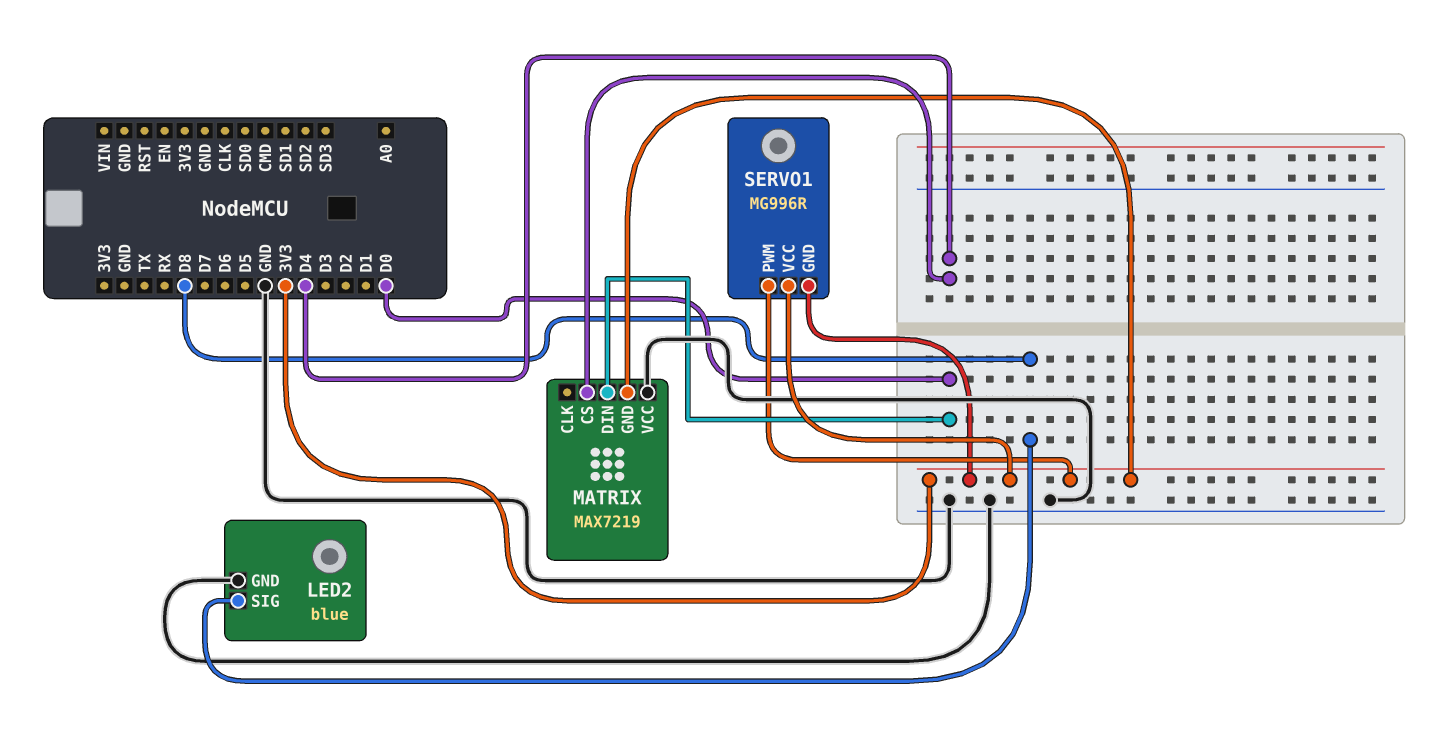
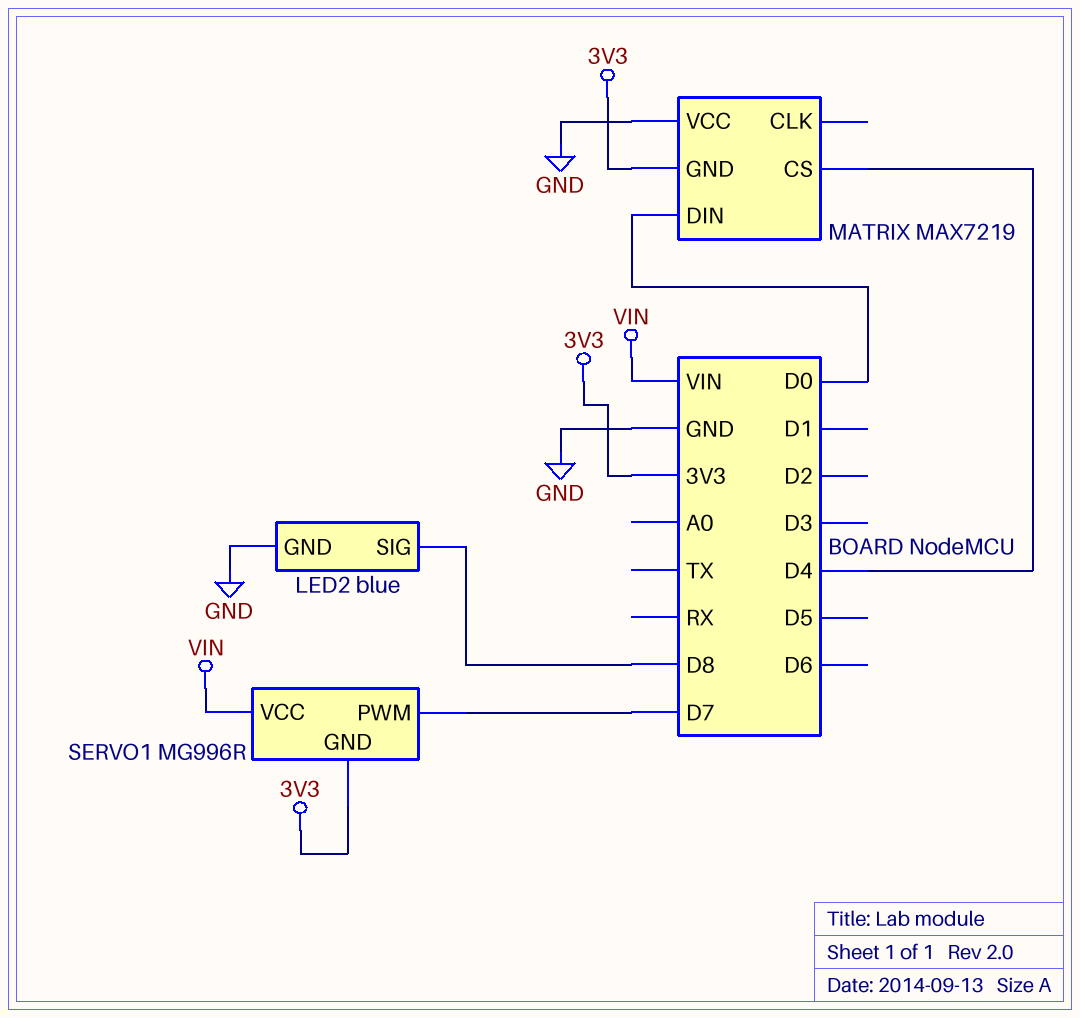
SERVO1 pin PWM: 3V3 -> D7
SERVO1 pin VCC: 3V3 -> VIN

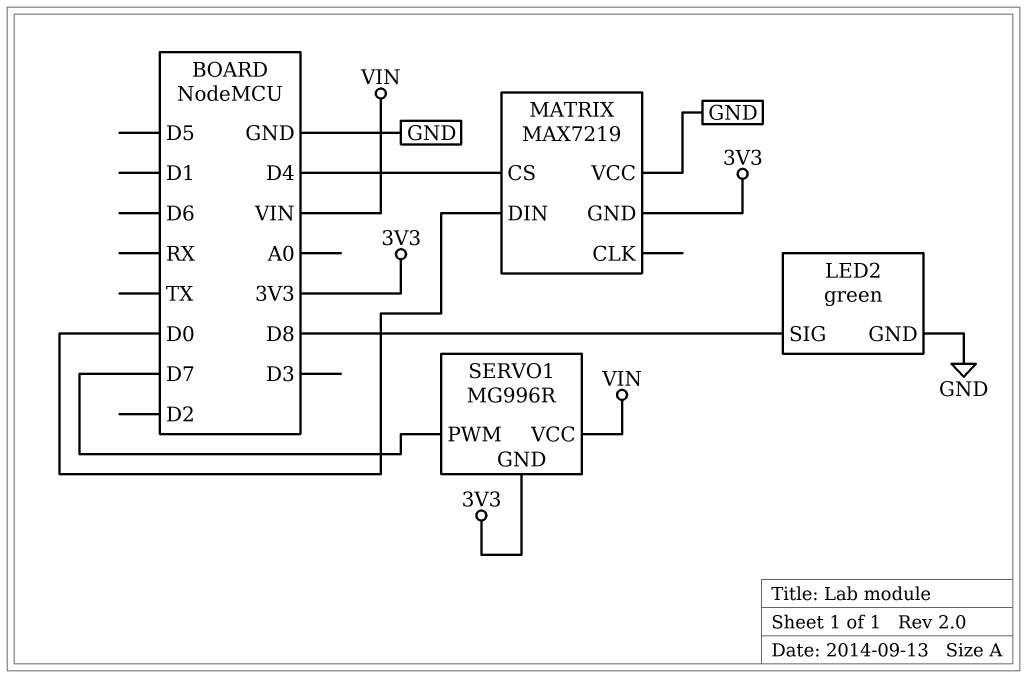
LED2: blue -> green

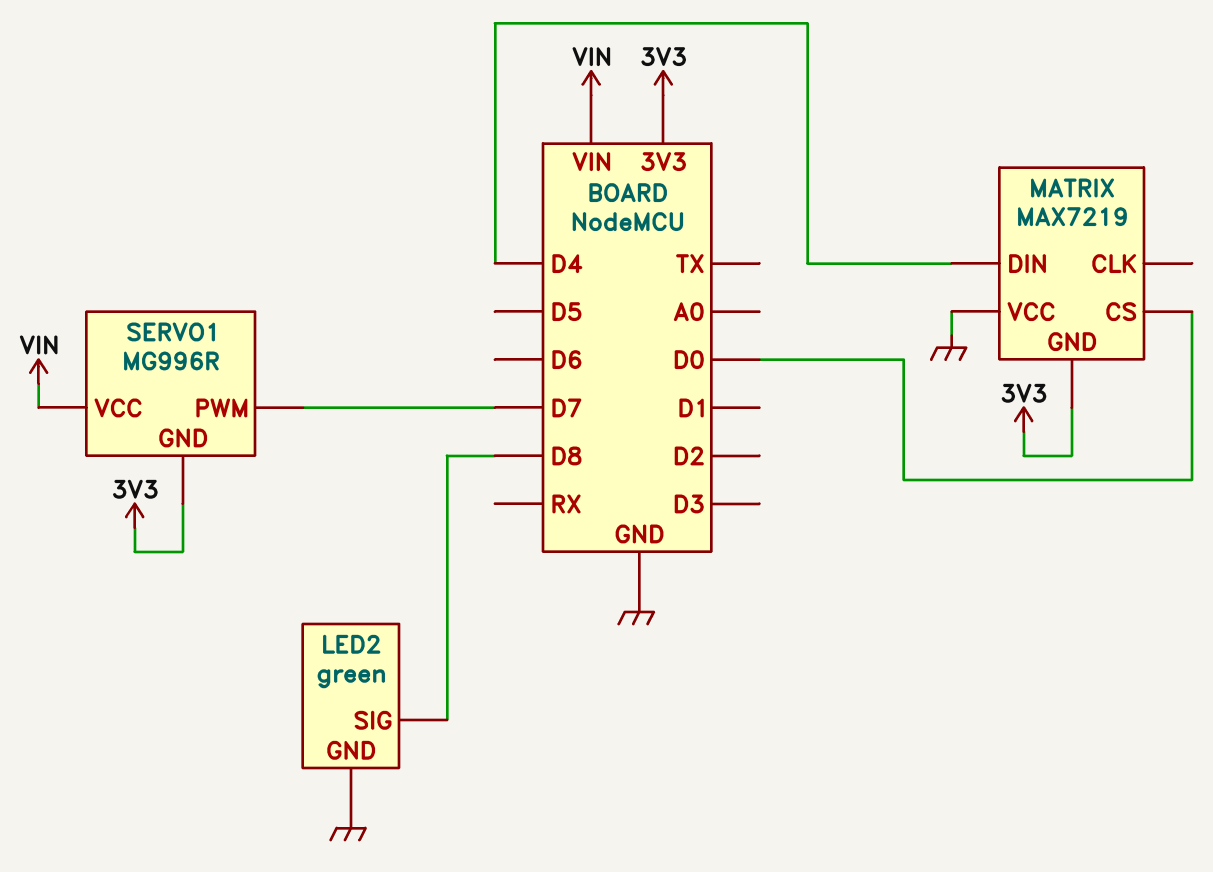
MATRIX pin CS: D4 -> D0
MATRIX pin DIN: D0 -> D4

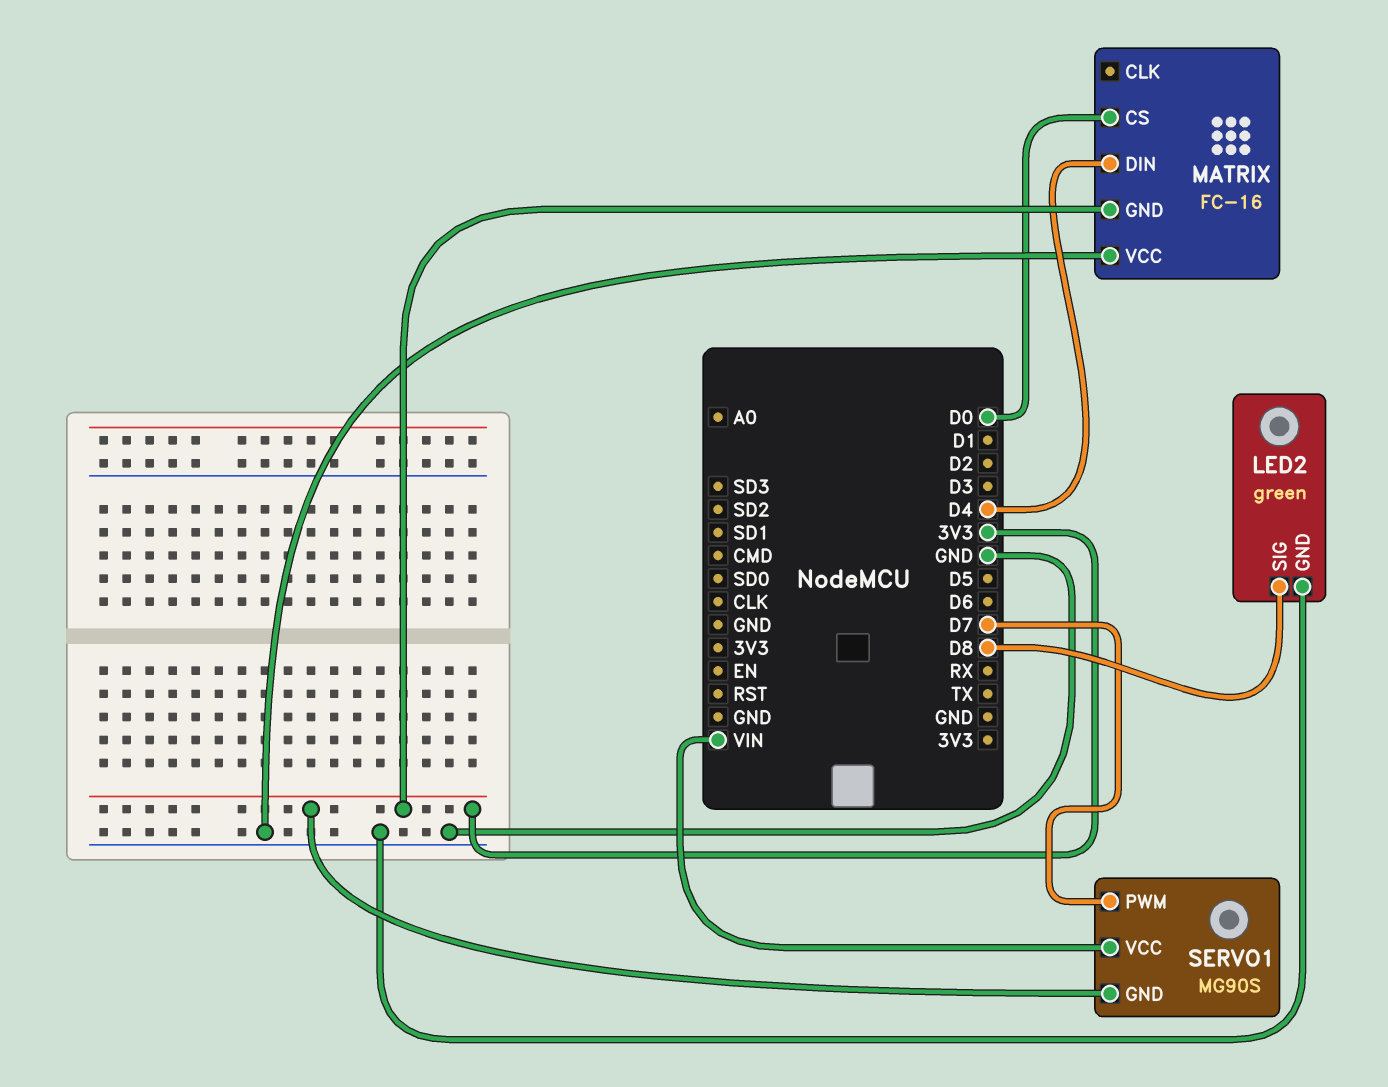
MATRIX: MAX7219 -> FC-16
SERVO1: MG996R -> MG90S

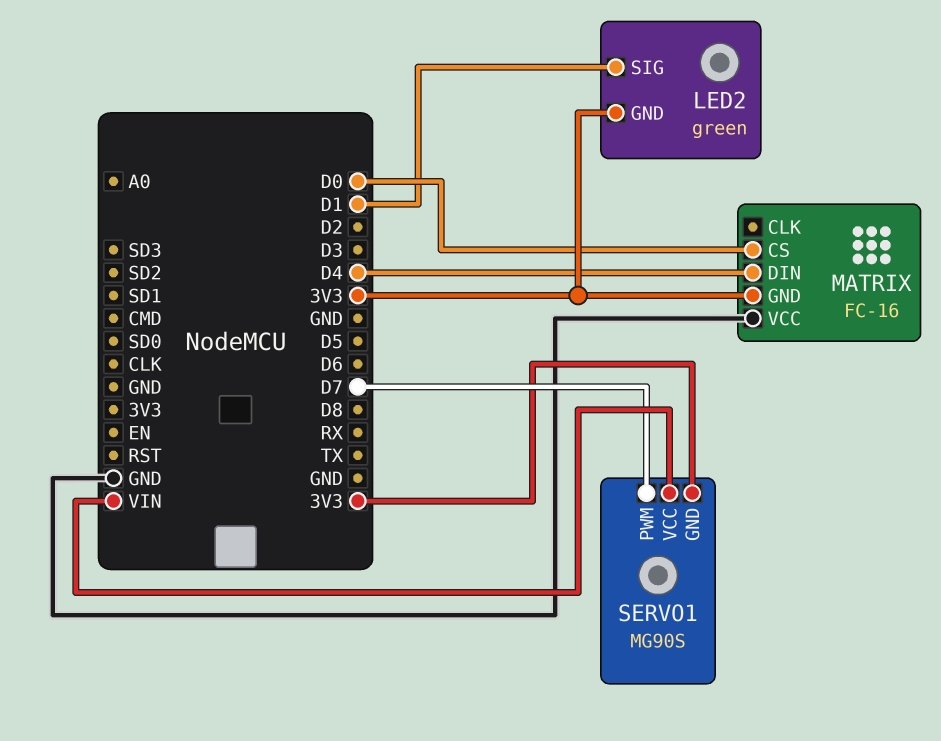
LED2 pin GND: GND -> 3V3
LED2 pin SIG: D8 -> D1

